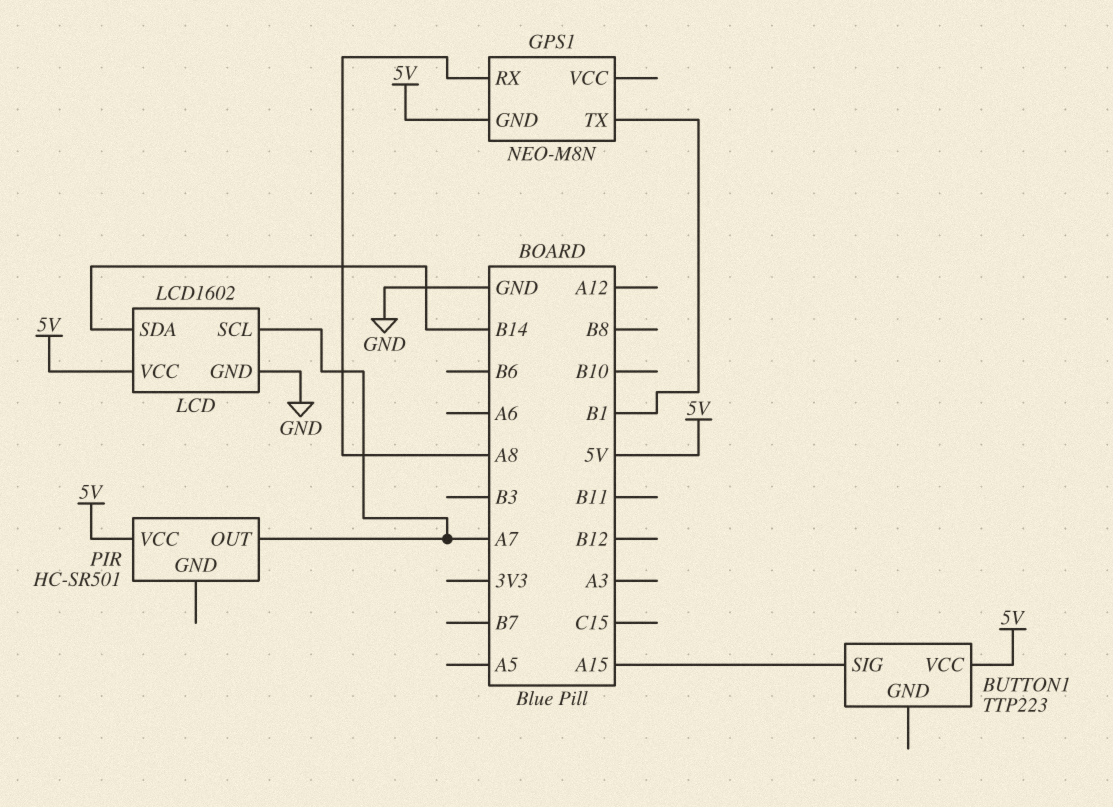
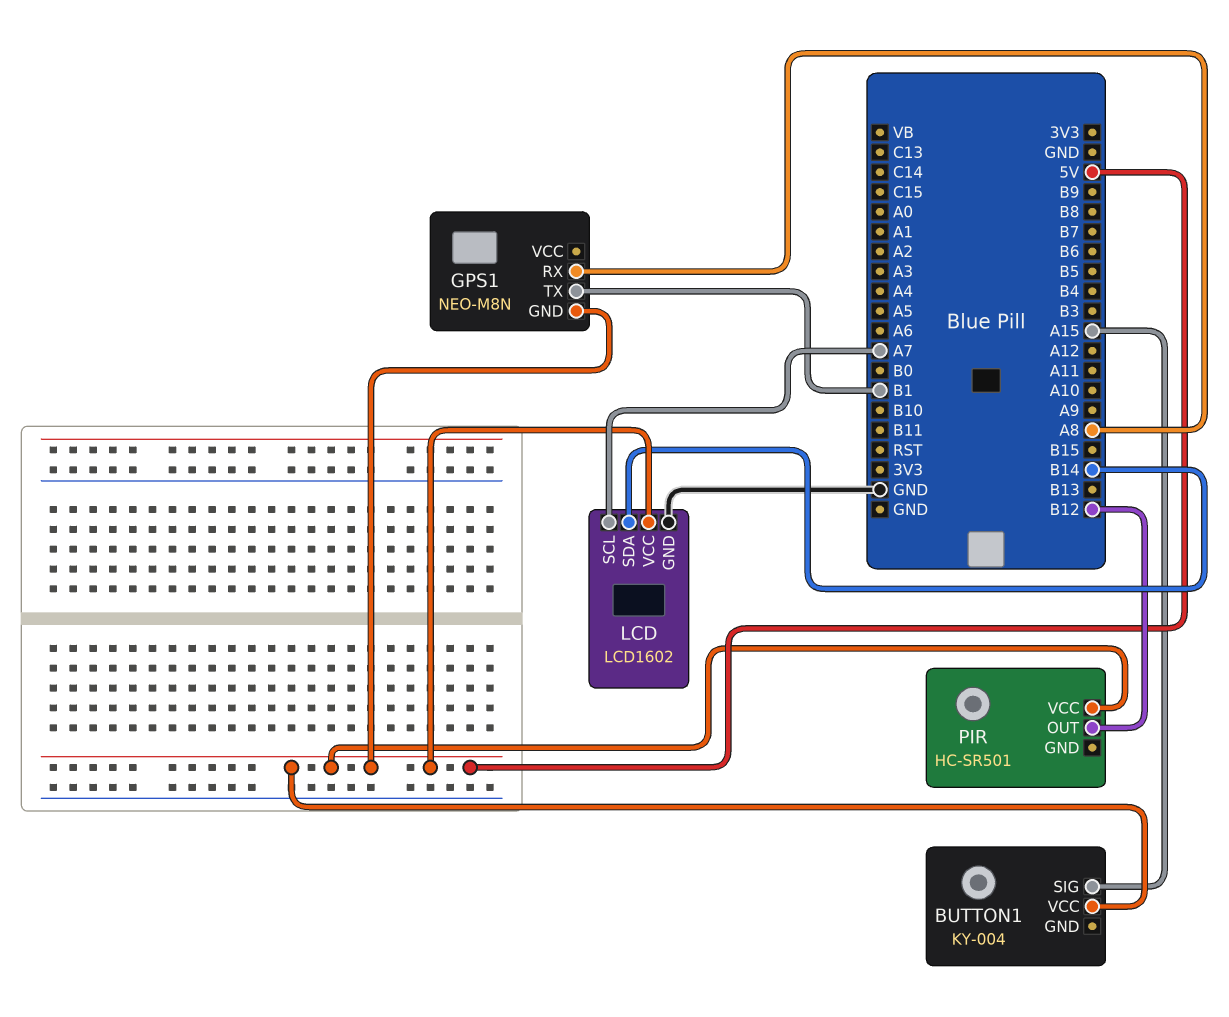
BUTTON1: TTP223 -> KY-004
PIR pin OUT: A7 -> B12

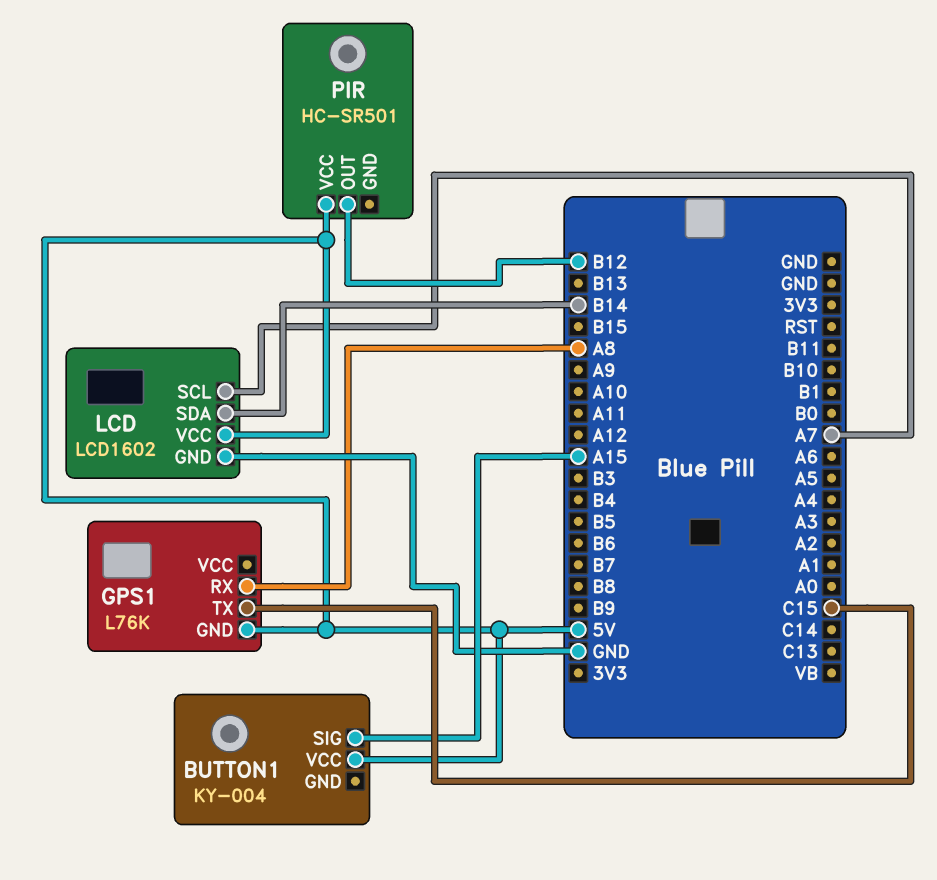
GPS1: NEO-M8N -> L76K
GPS1 pin TX: B1 -> C15

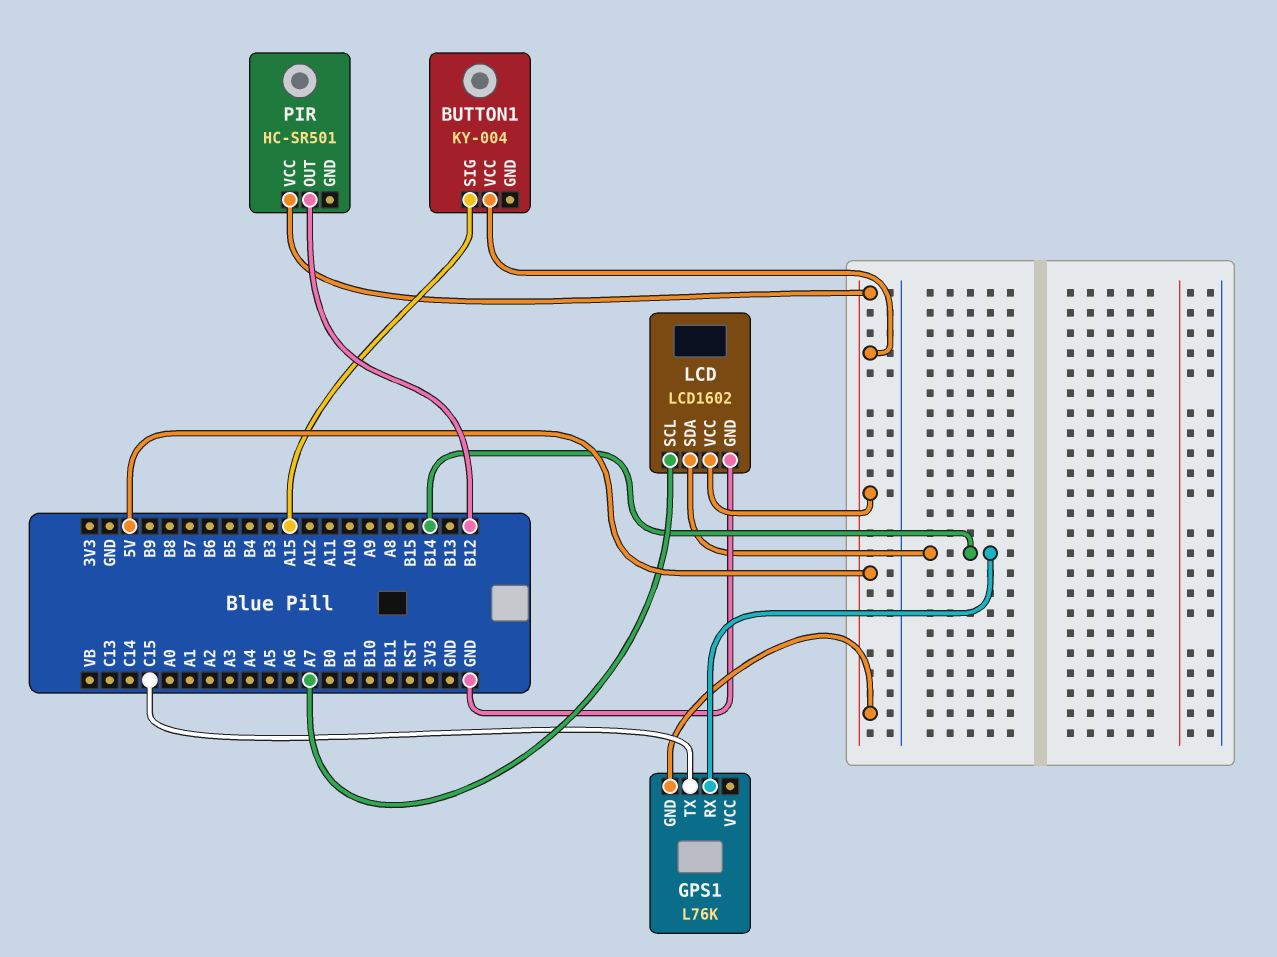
GPS1 pin RX: A8 -> B14

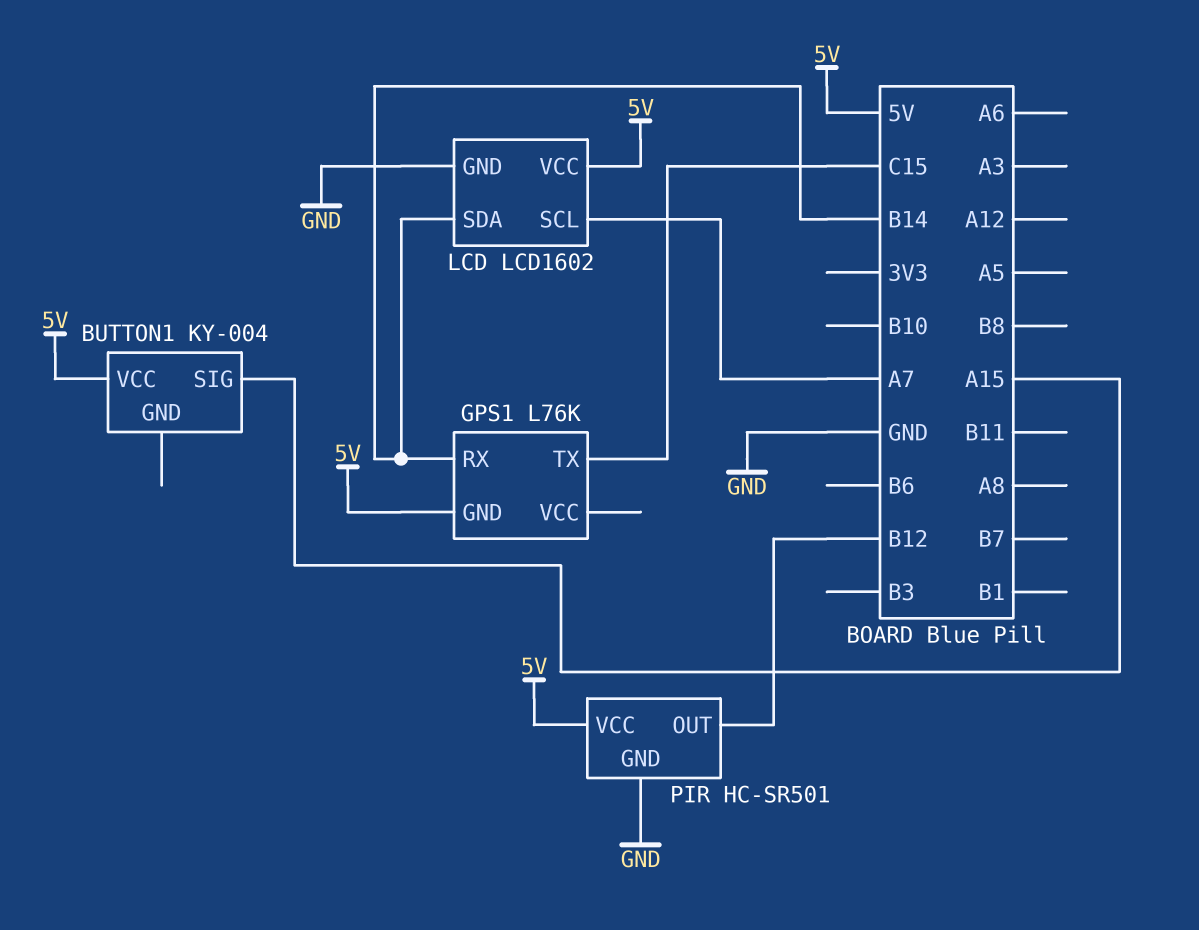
PIR pin GND: none -> GND

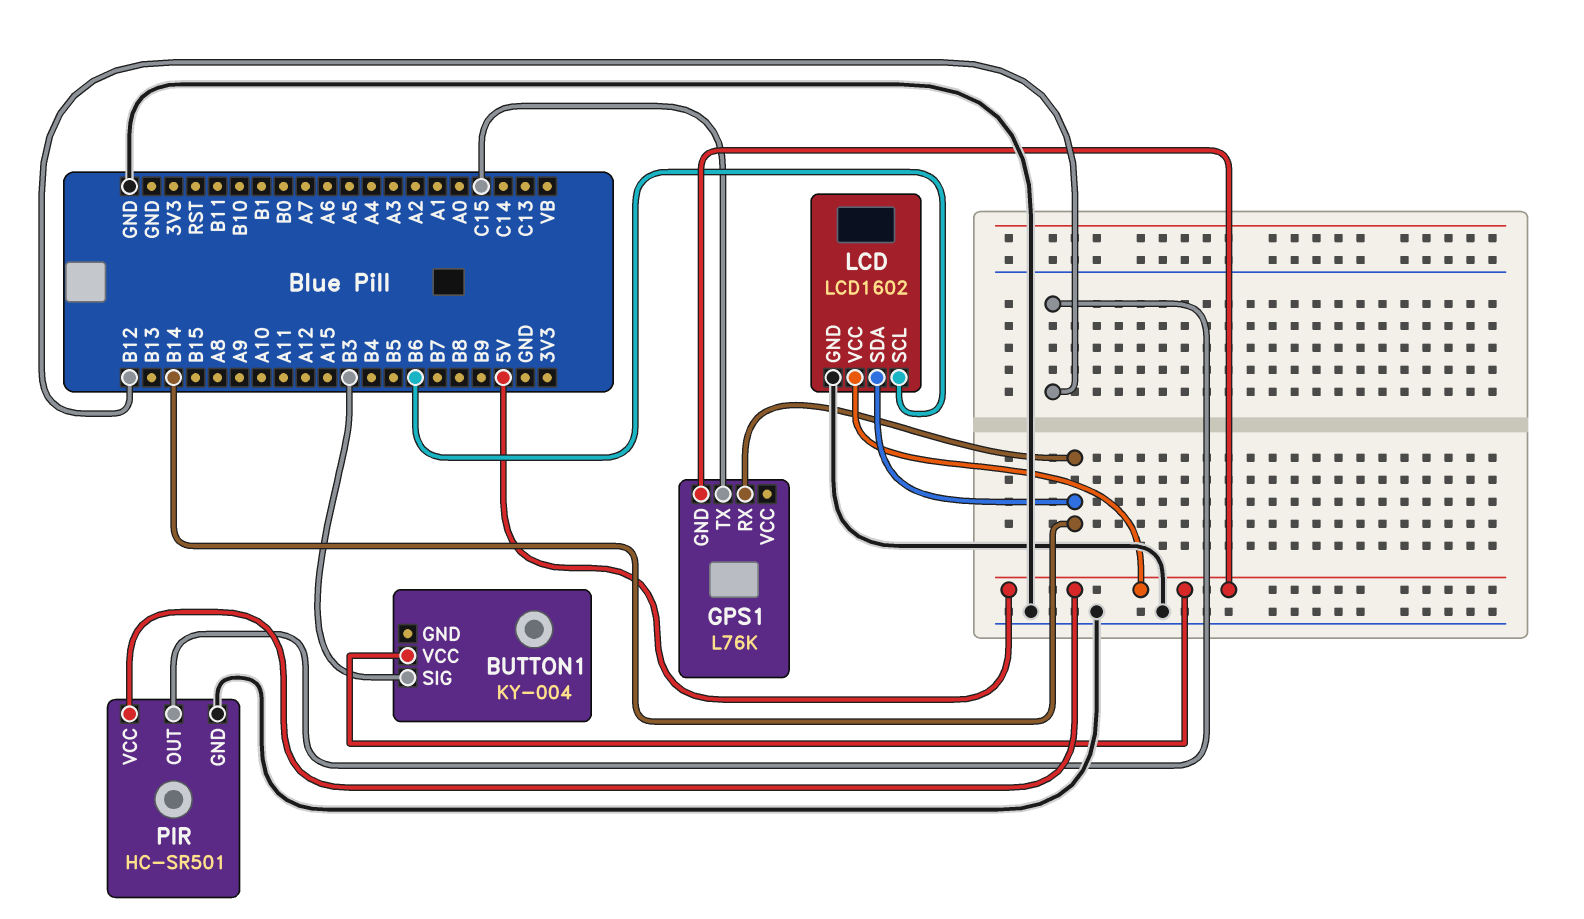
BUTTON1 pin SIG: A15 -> B3
LCD pin SCL: A7 -> B6

